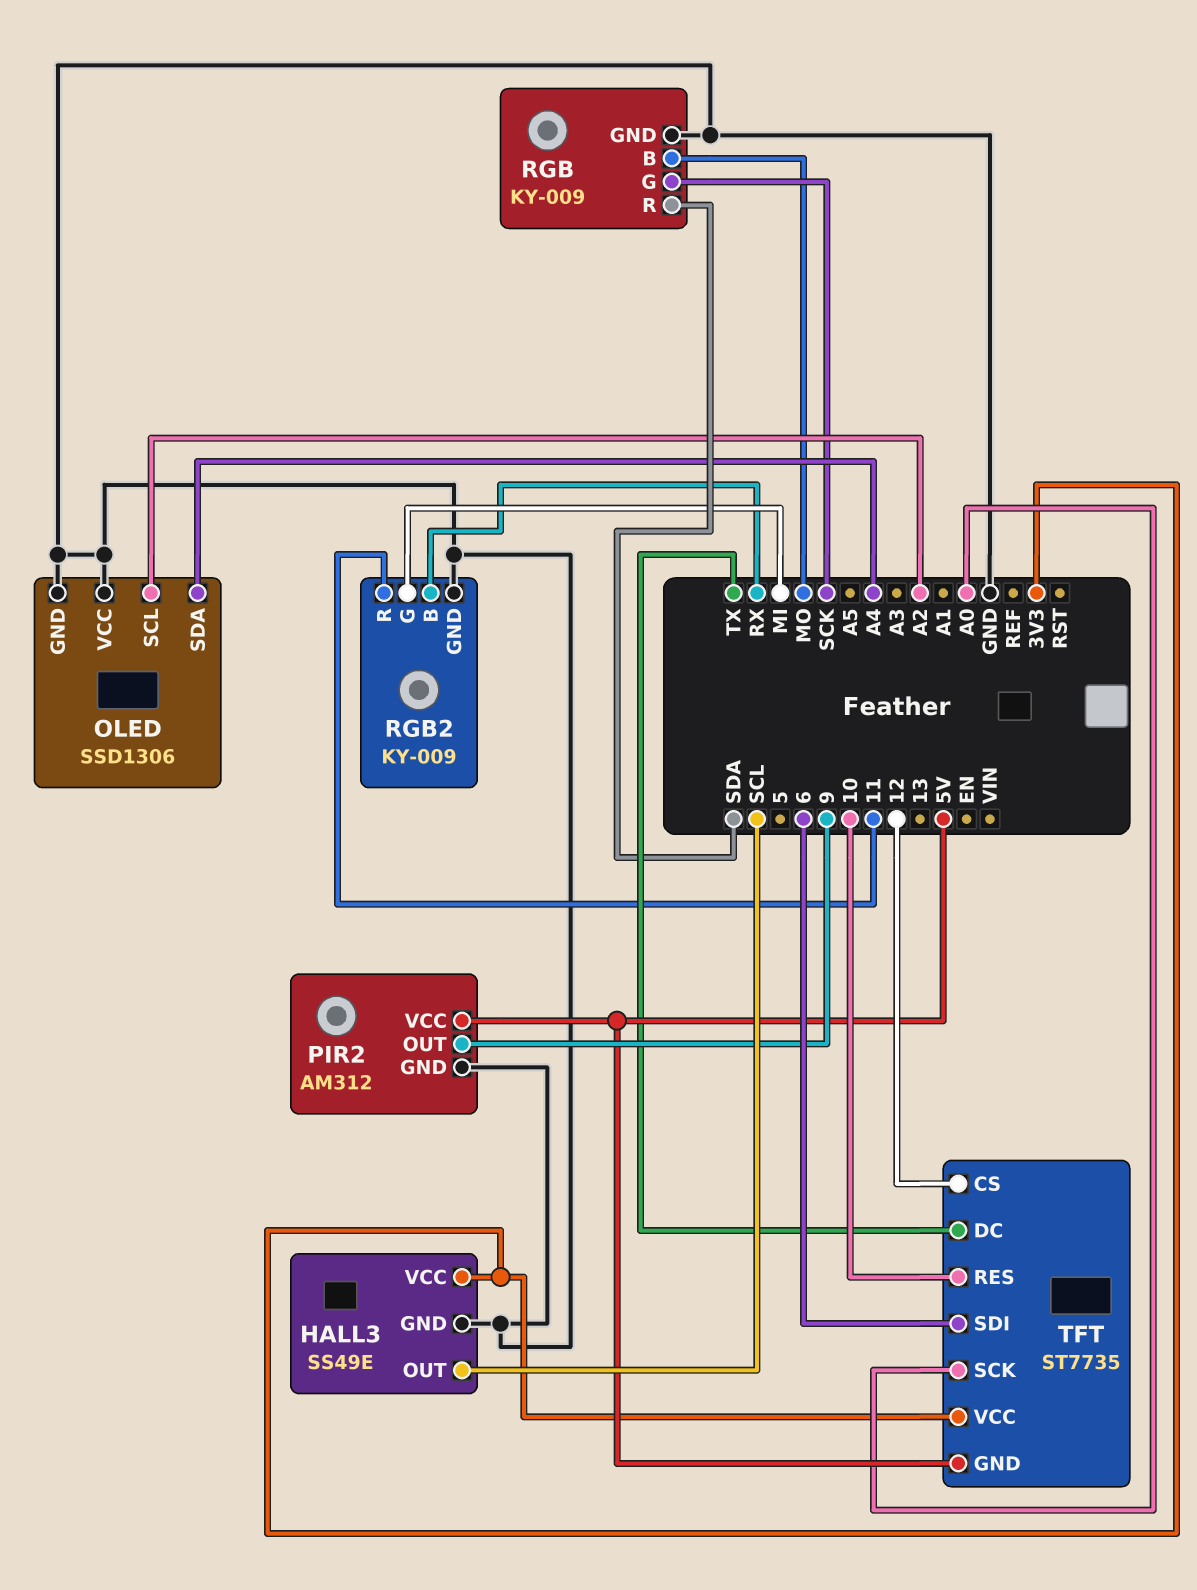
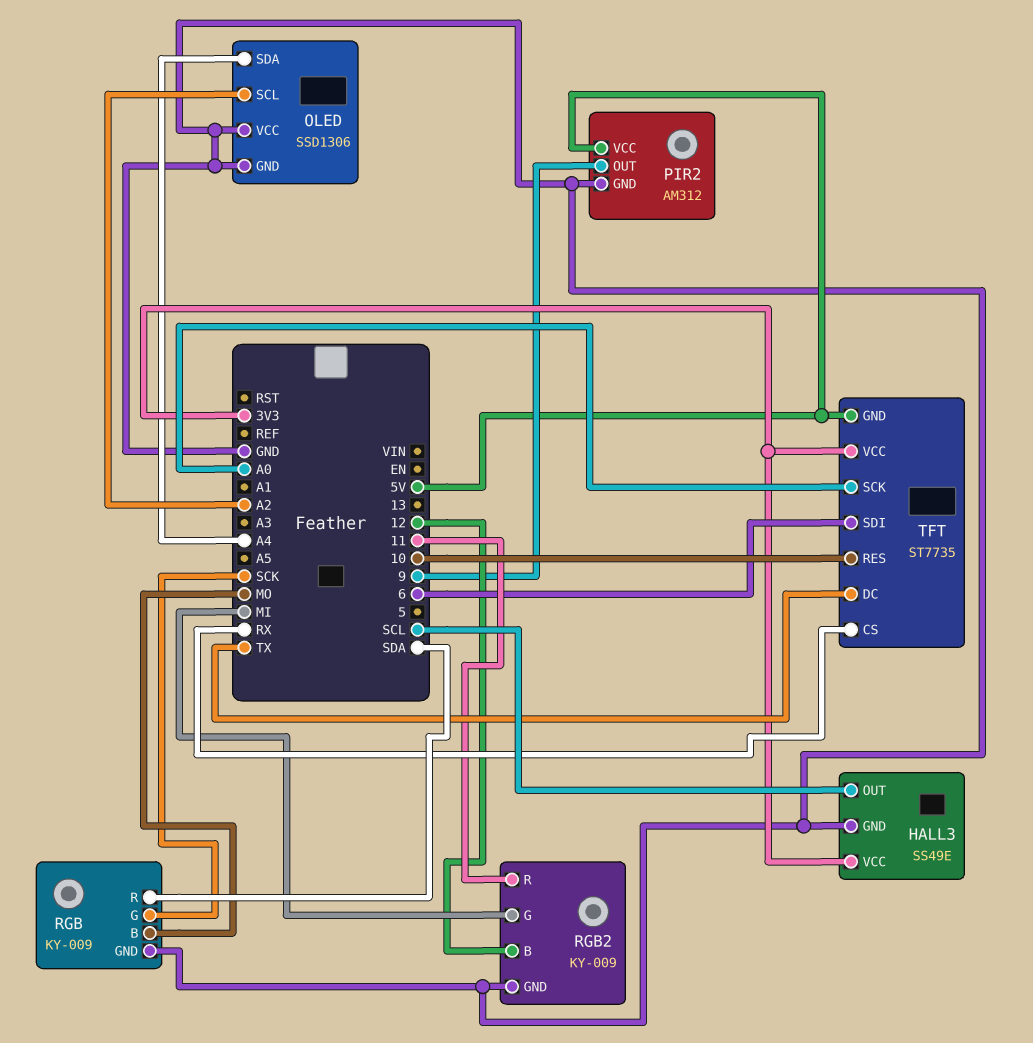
RGB2 pin B: RX -> 12
TFT pin CS: 12 -> RX

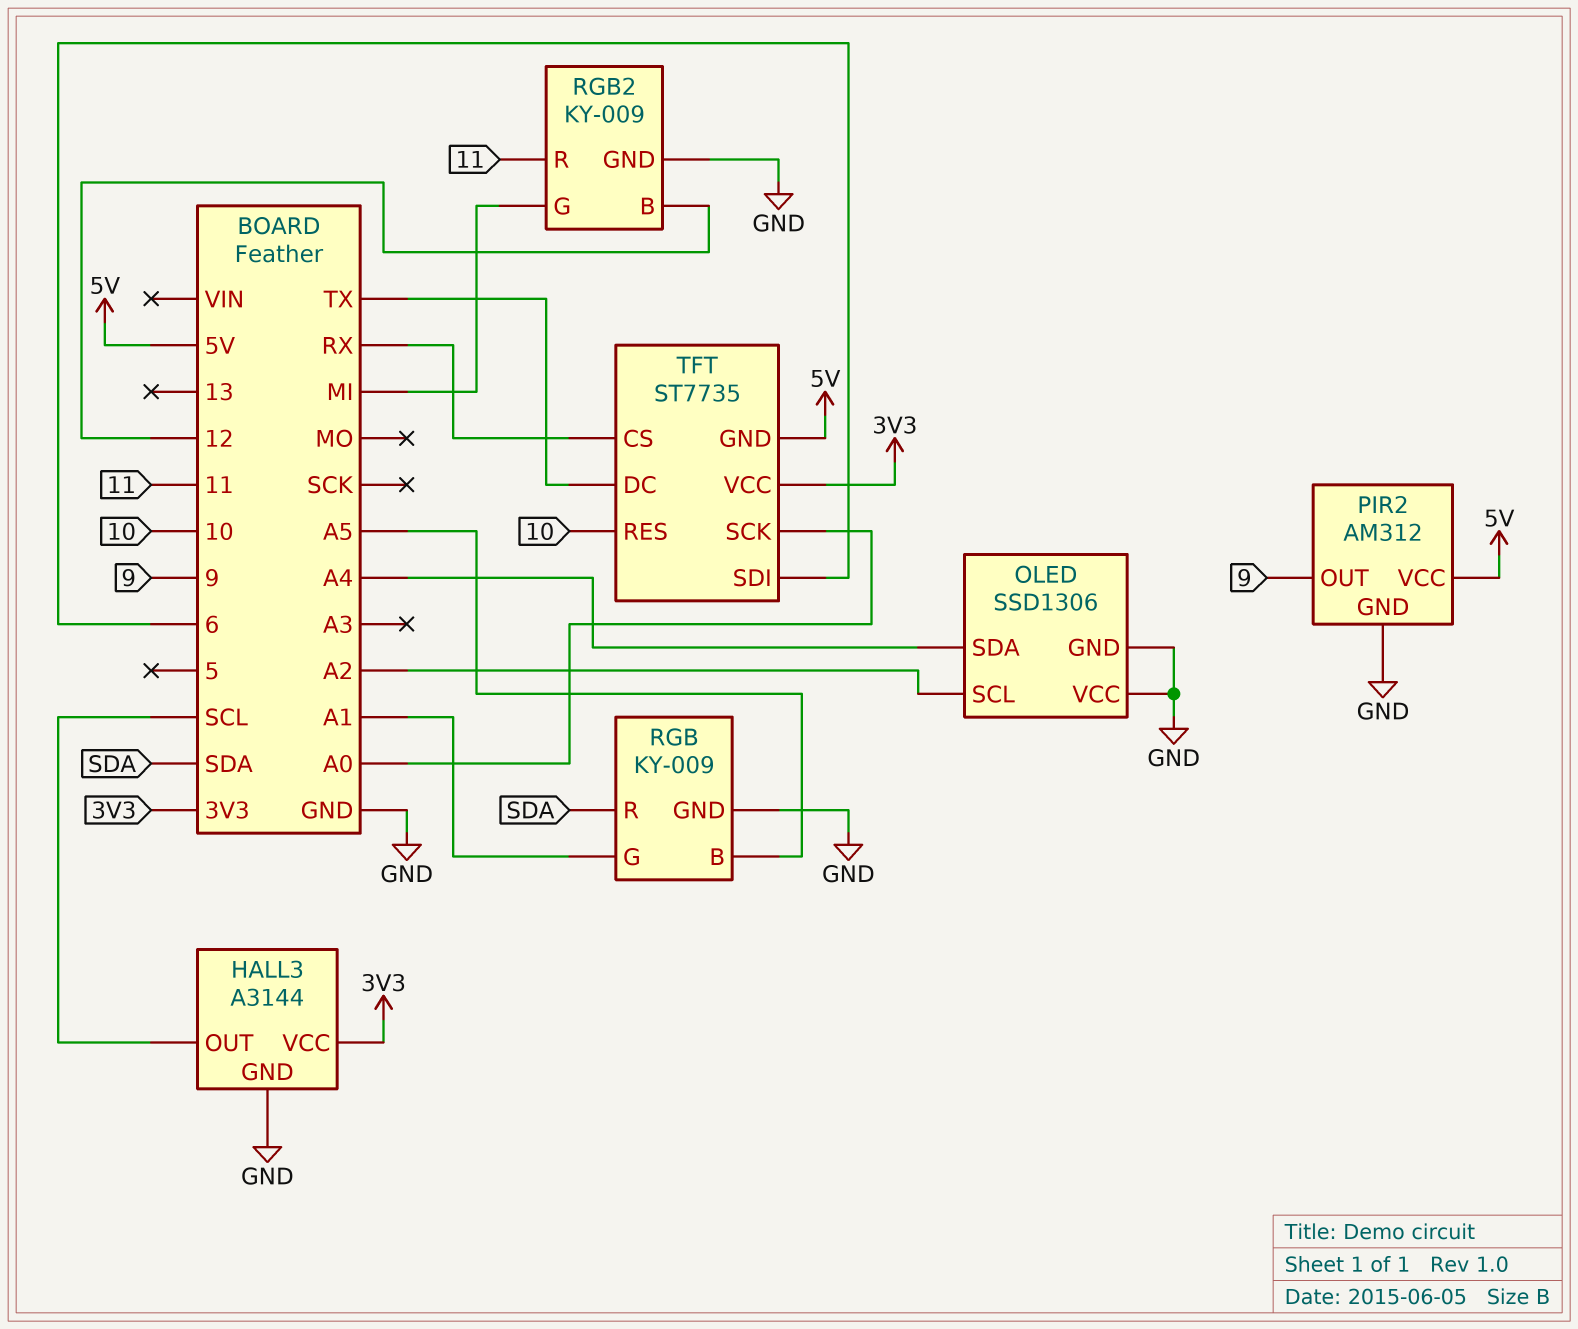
HALL3: SS49E -> A3144
RGB pin B: MO -> A5
RGB pin G: SCK -> A1

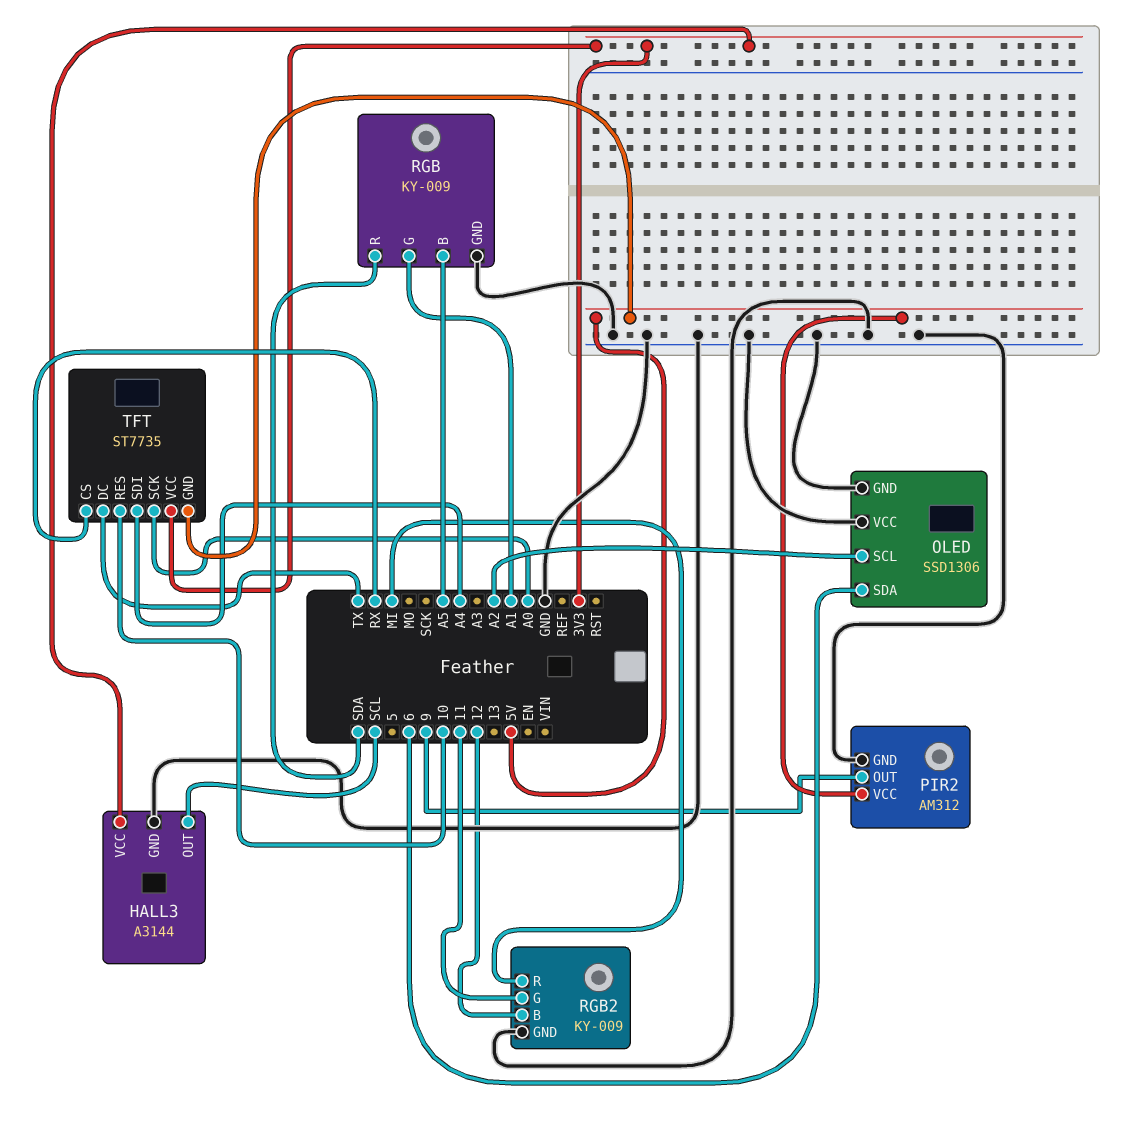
OLED pin SDA: A4 -> 6
RGB2 pin G: MI -> 11
RGB2 pin R: 11 -> MI
TFT pin SDI: 6 -> A4

